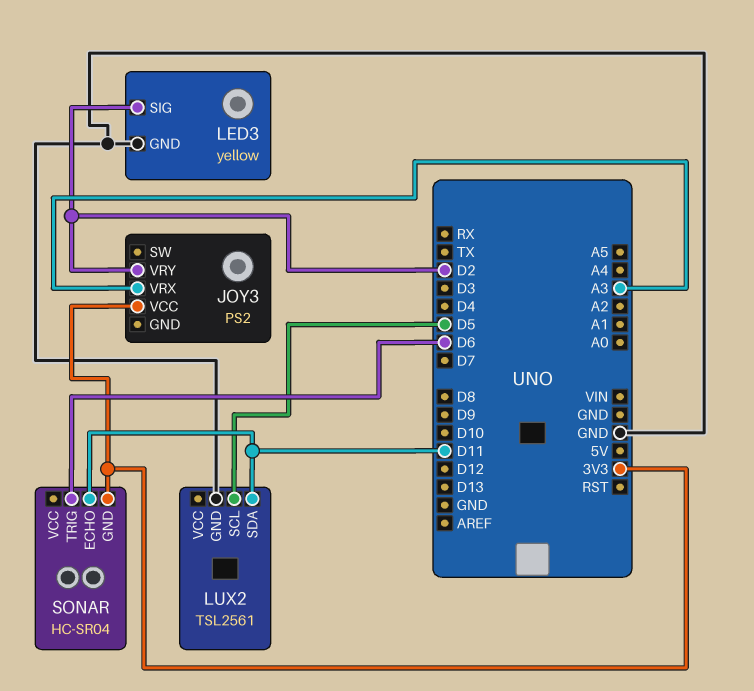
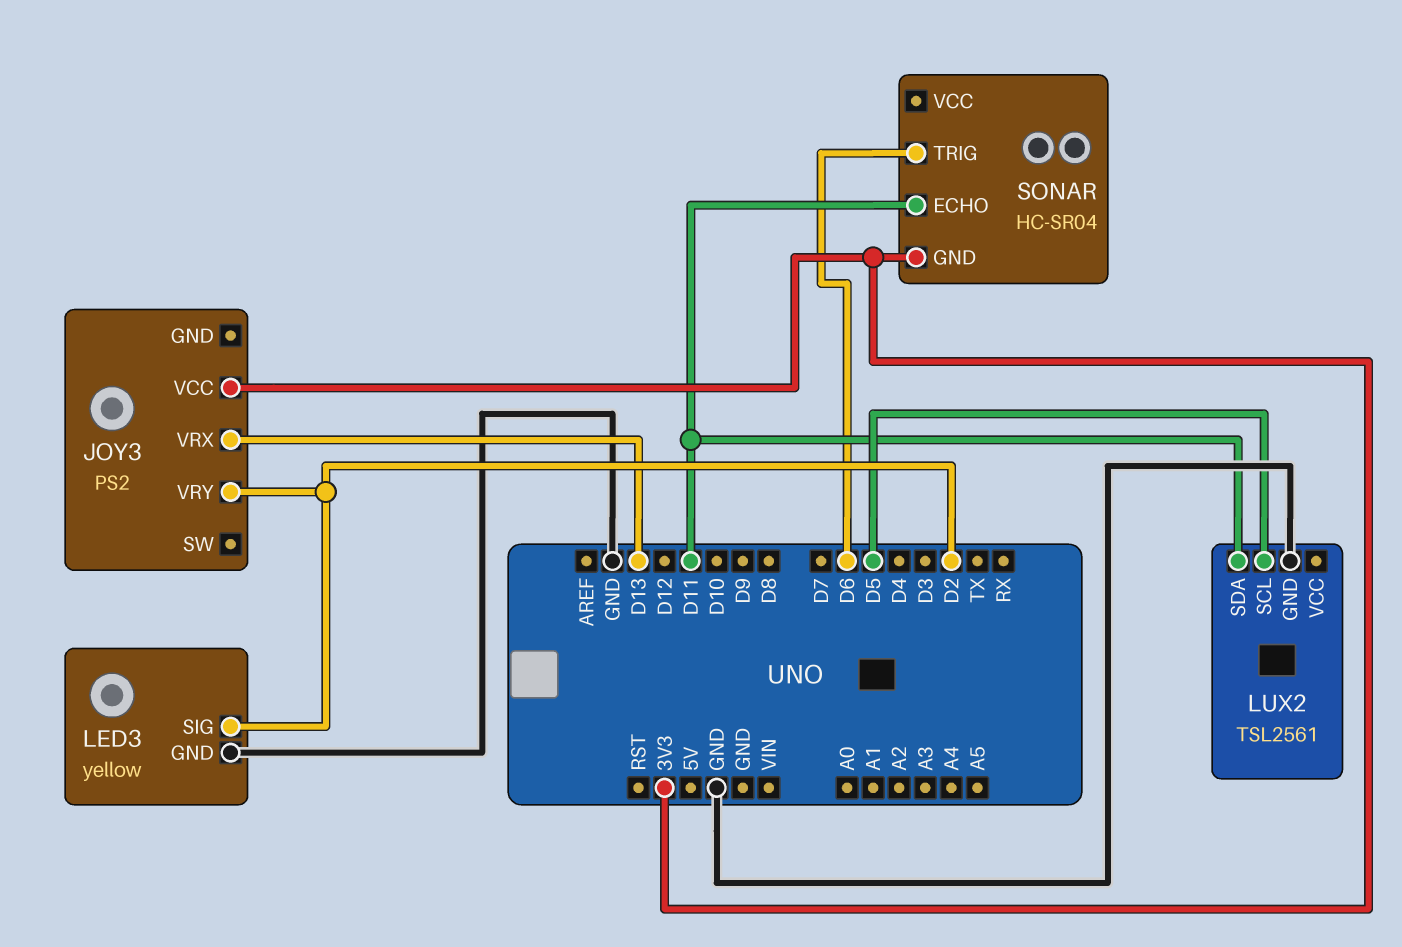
JOY3 pin VRX: A3 -> D13

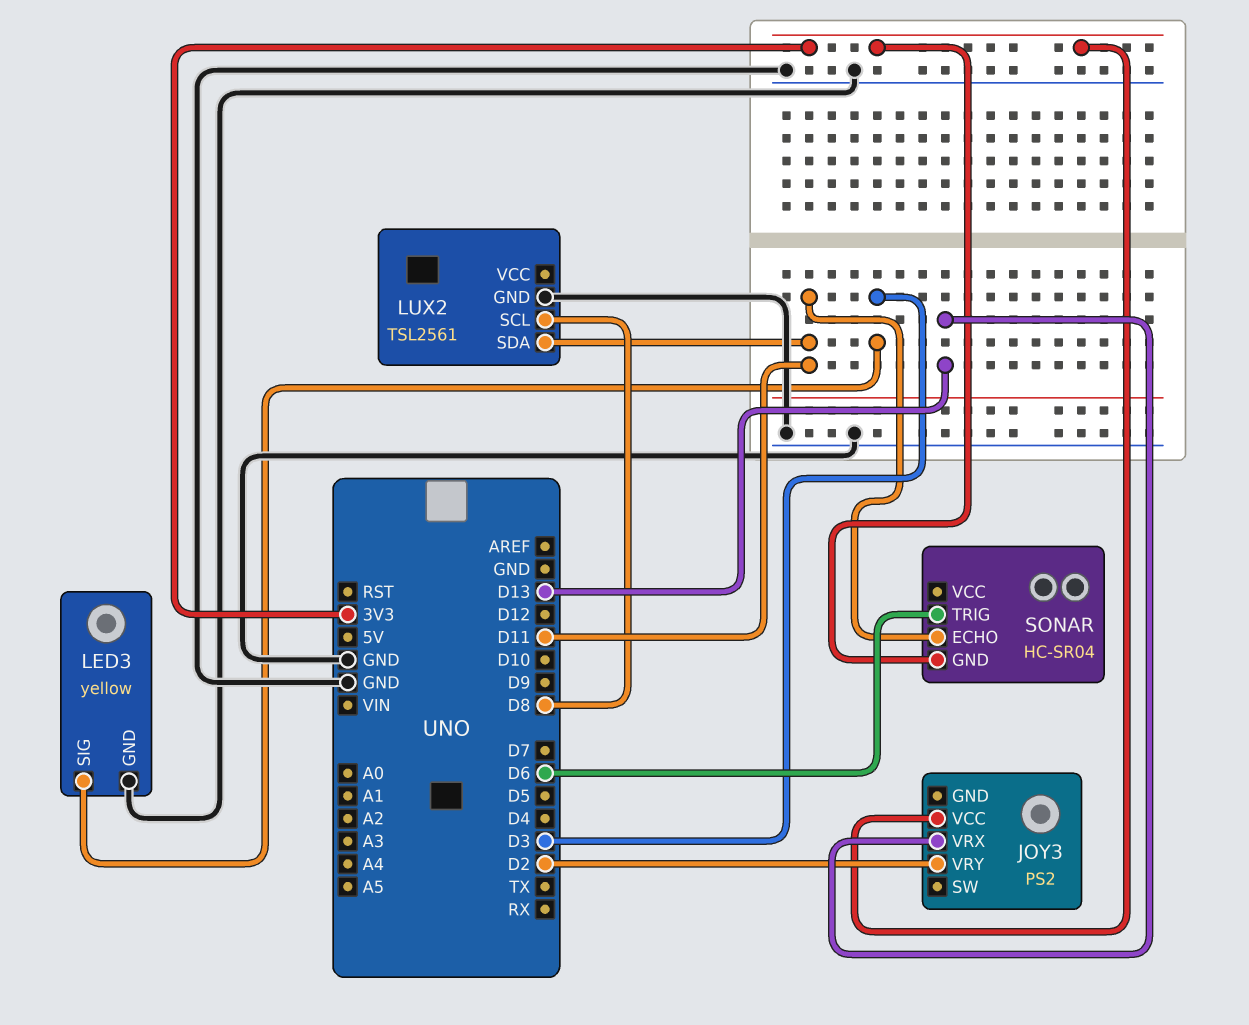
LED3 pin SIG: D2 -> D3
LUX2 pin SCL: D5 -> D8

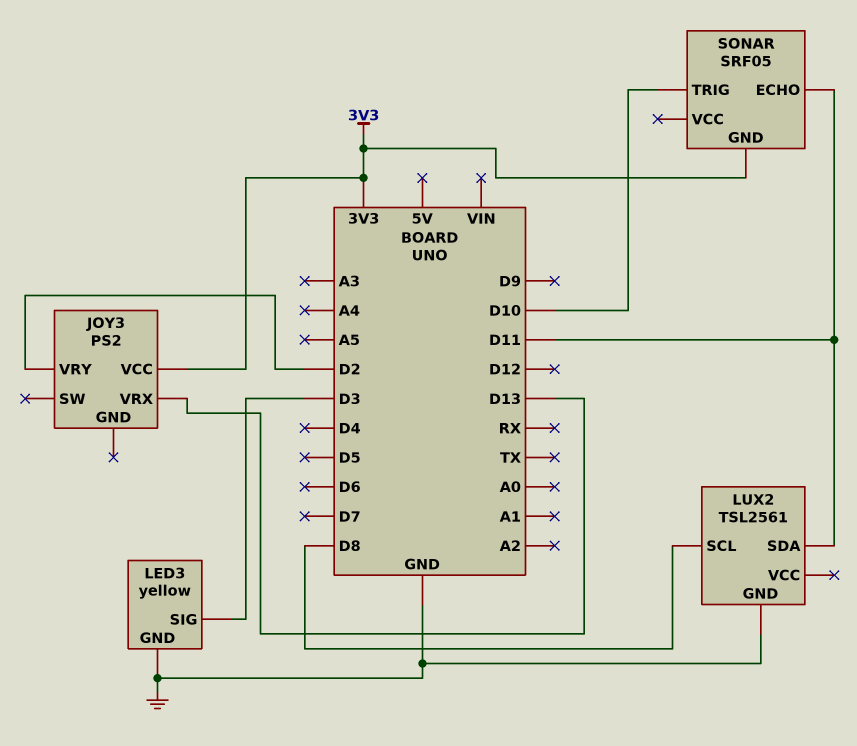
SONAR: HC-SR04 -> SRF05
SONAR pin TRIG: D6 -> D10

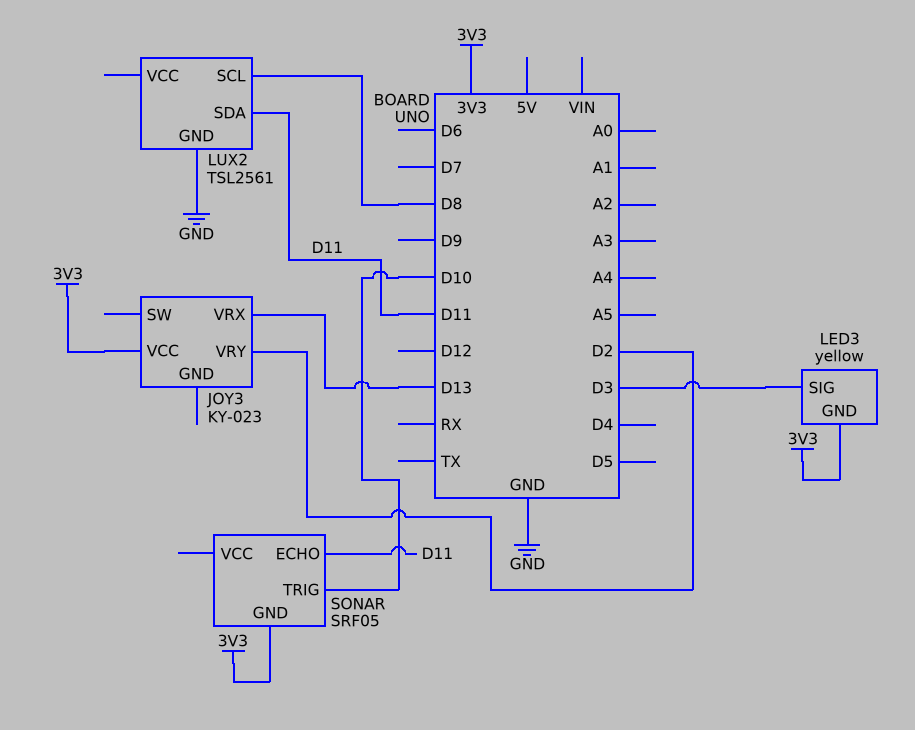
JOY3: PS2 -> KY-023
LED3 pin GND: GND -> 3V3

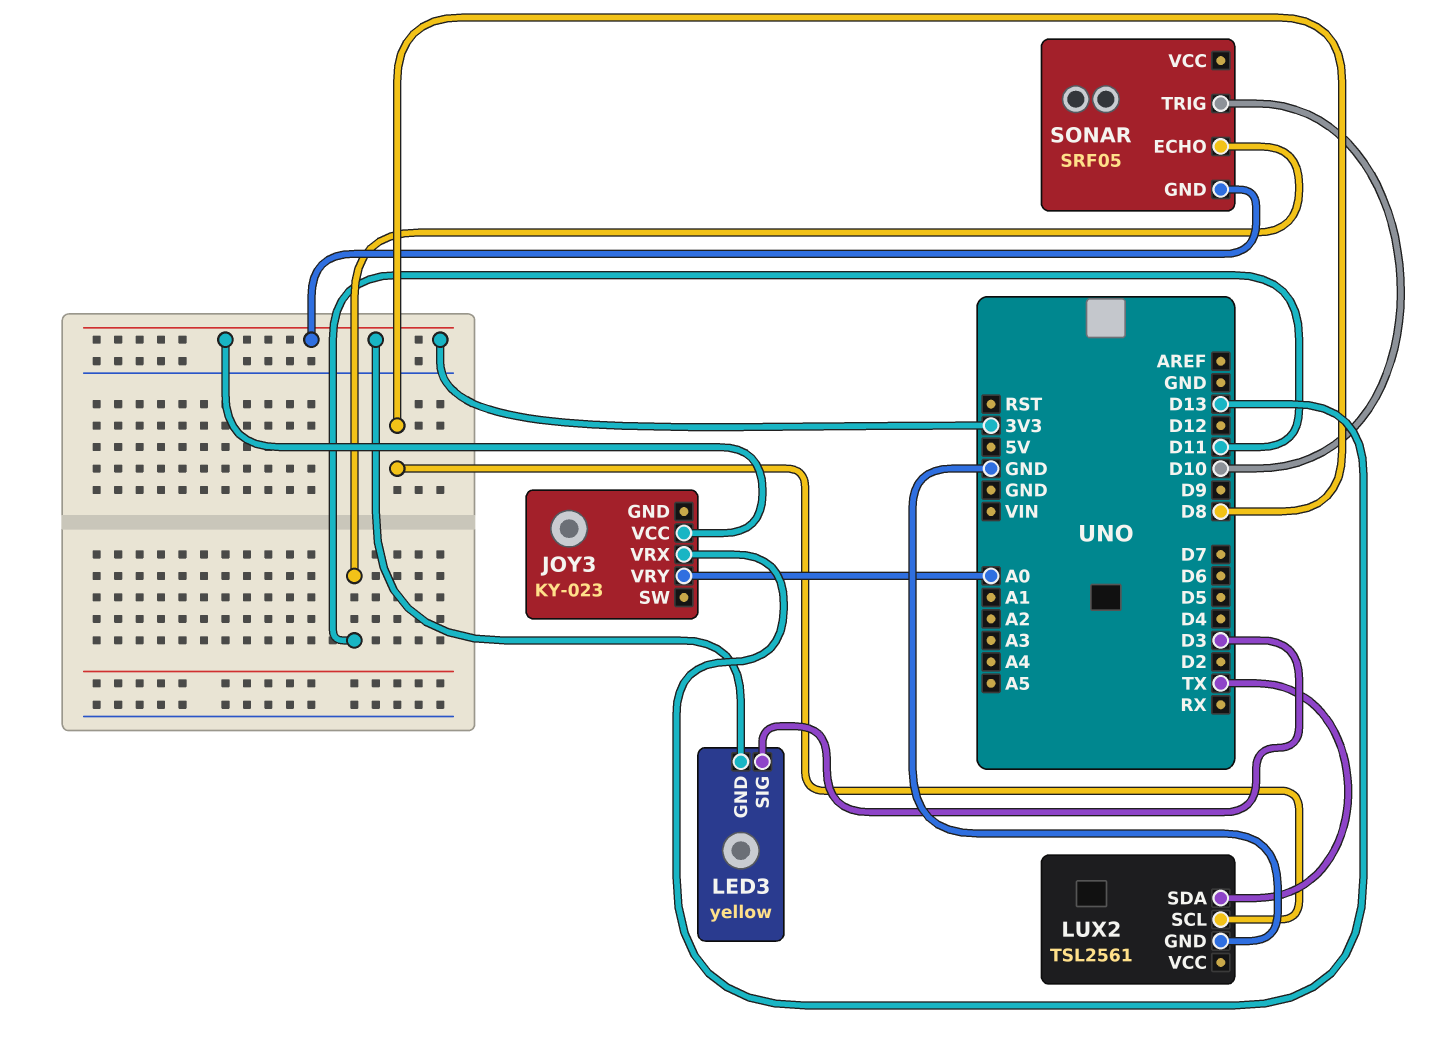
JOY3 pin VRY: D2 -> A0
LUX2 pin SDA: D11 -> TX

